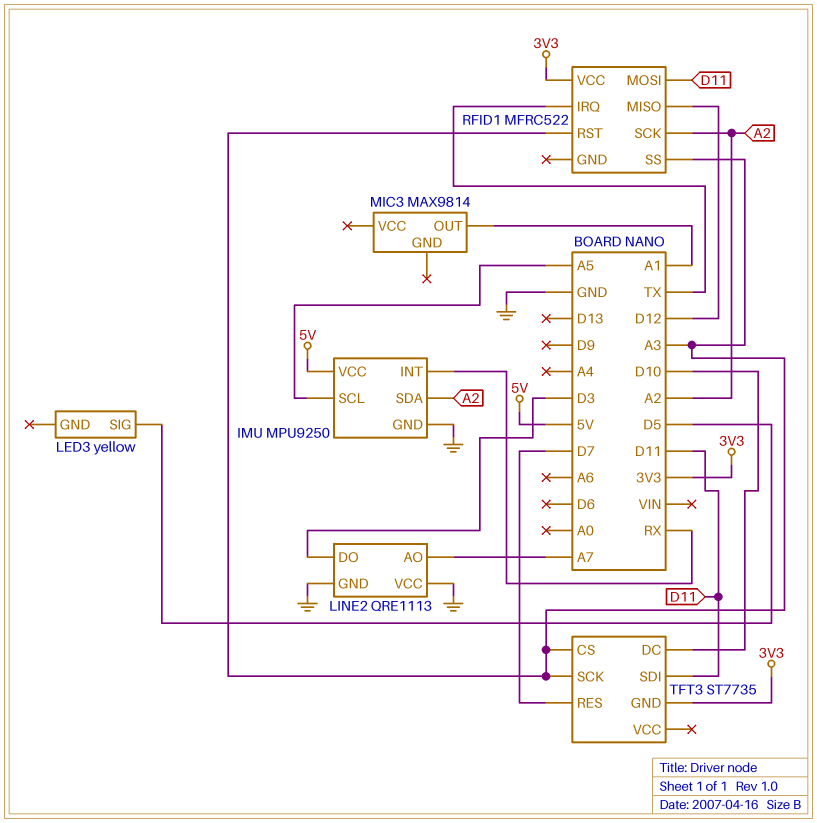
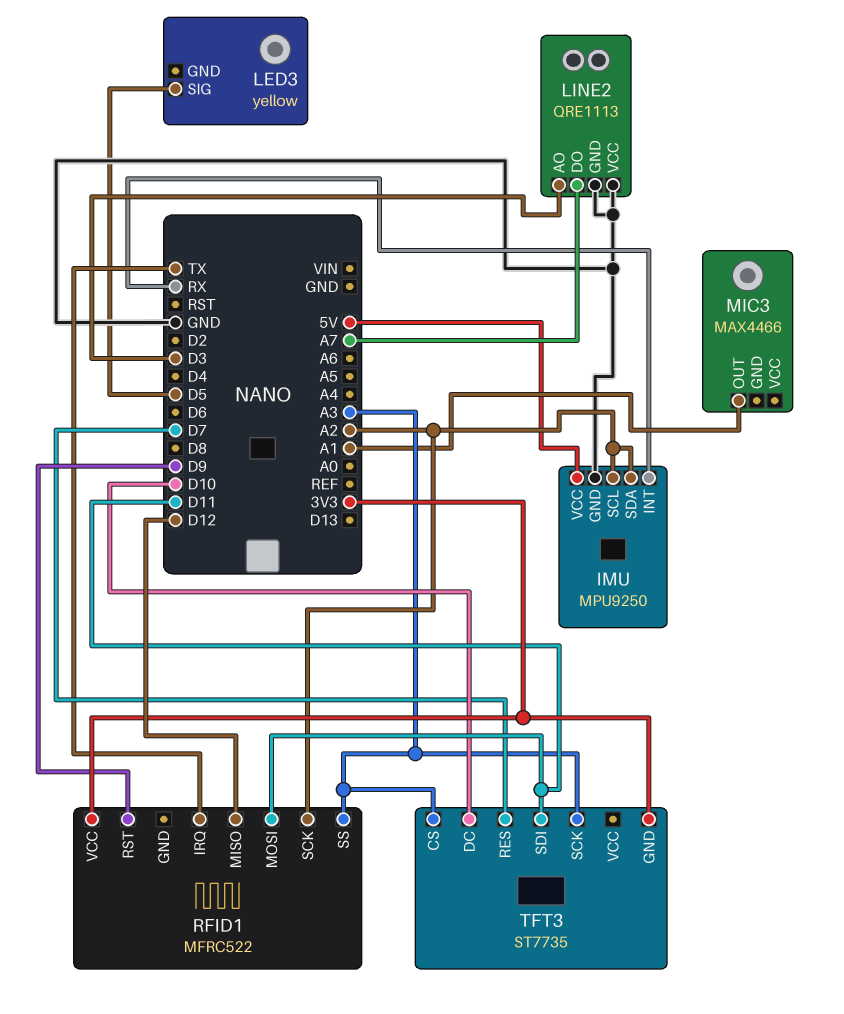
IMU pin SCL: A5 -> A2
LINE2 pin AO: A7 -> D3
LINE2 pin DO: D3 -> A7
MIC3: MAX9814 -> MAX4466
RFID1 pin RST: A3 -> D9

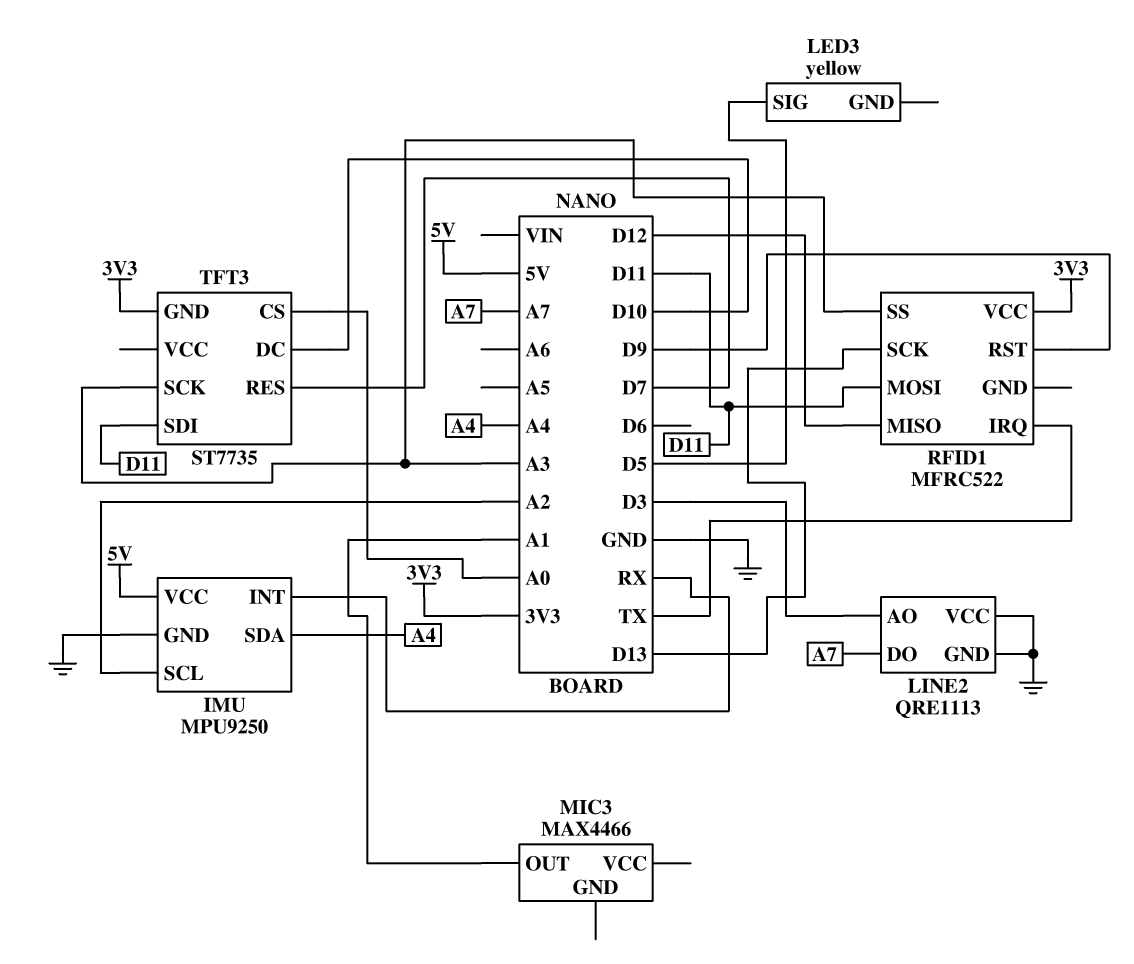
IMU pin SDA: A2 -> A4
RFID1 pin SCK: A2 -> D13
TFT3 pin CS: A3 -> A0

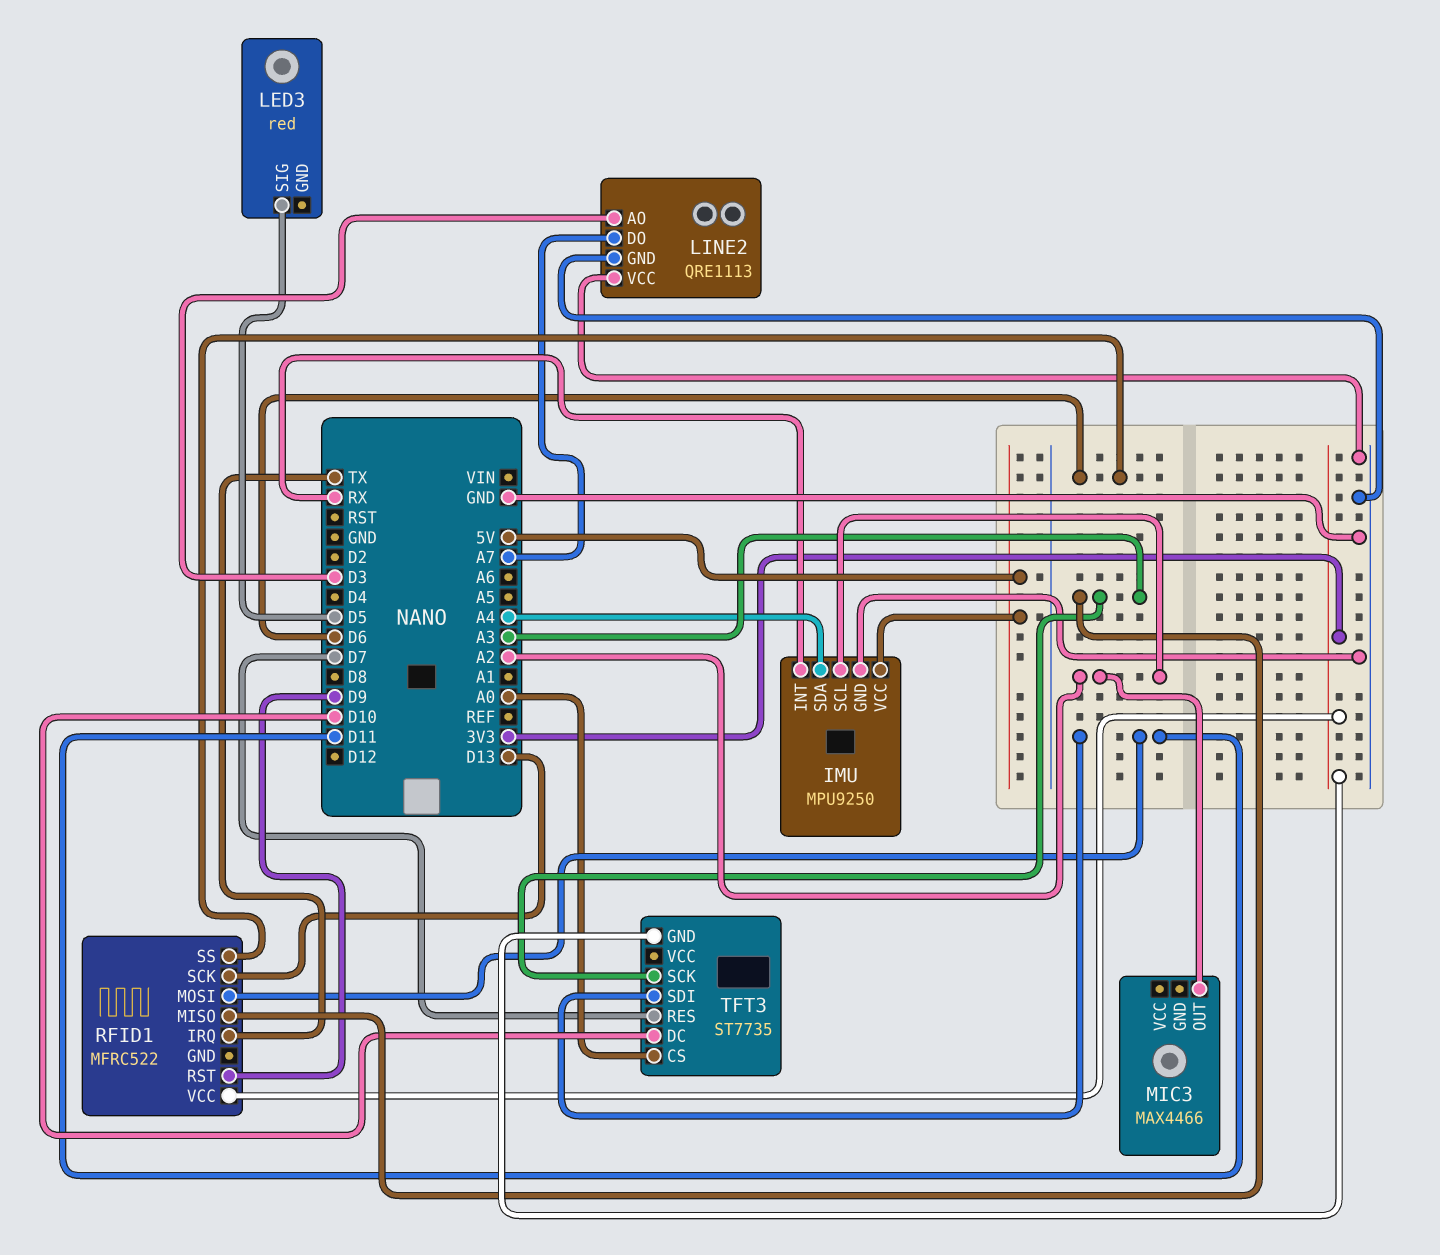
LED3: yellow -> red
MIC3 pin OUT: A1 -> A2
RFID1 pin MISO: D12 -> A3
RFID1 pin SS: A3 -> D6

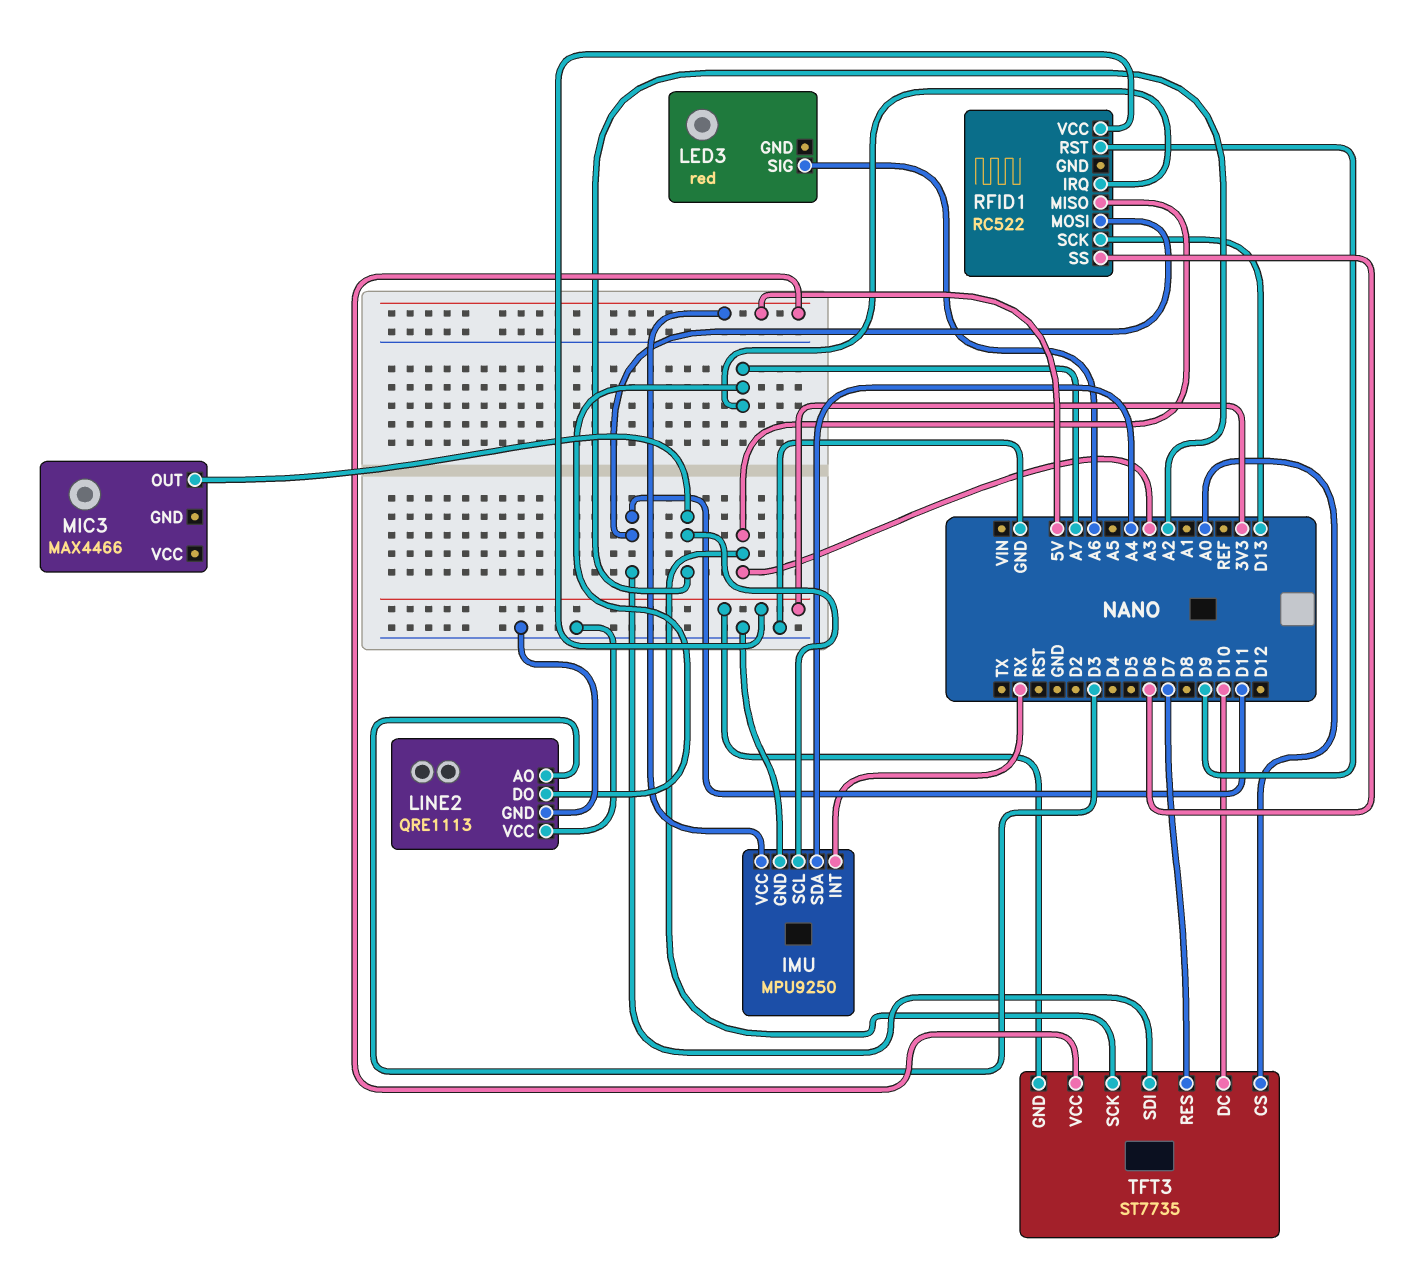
LED3 pin SIG: D5 -> A6
RFID1: MFRC522 -> RC522
RFID1 pin IRQ: TX -> A7
TFT3 pin VCC: none -> 5V

